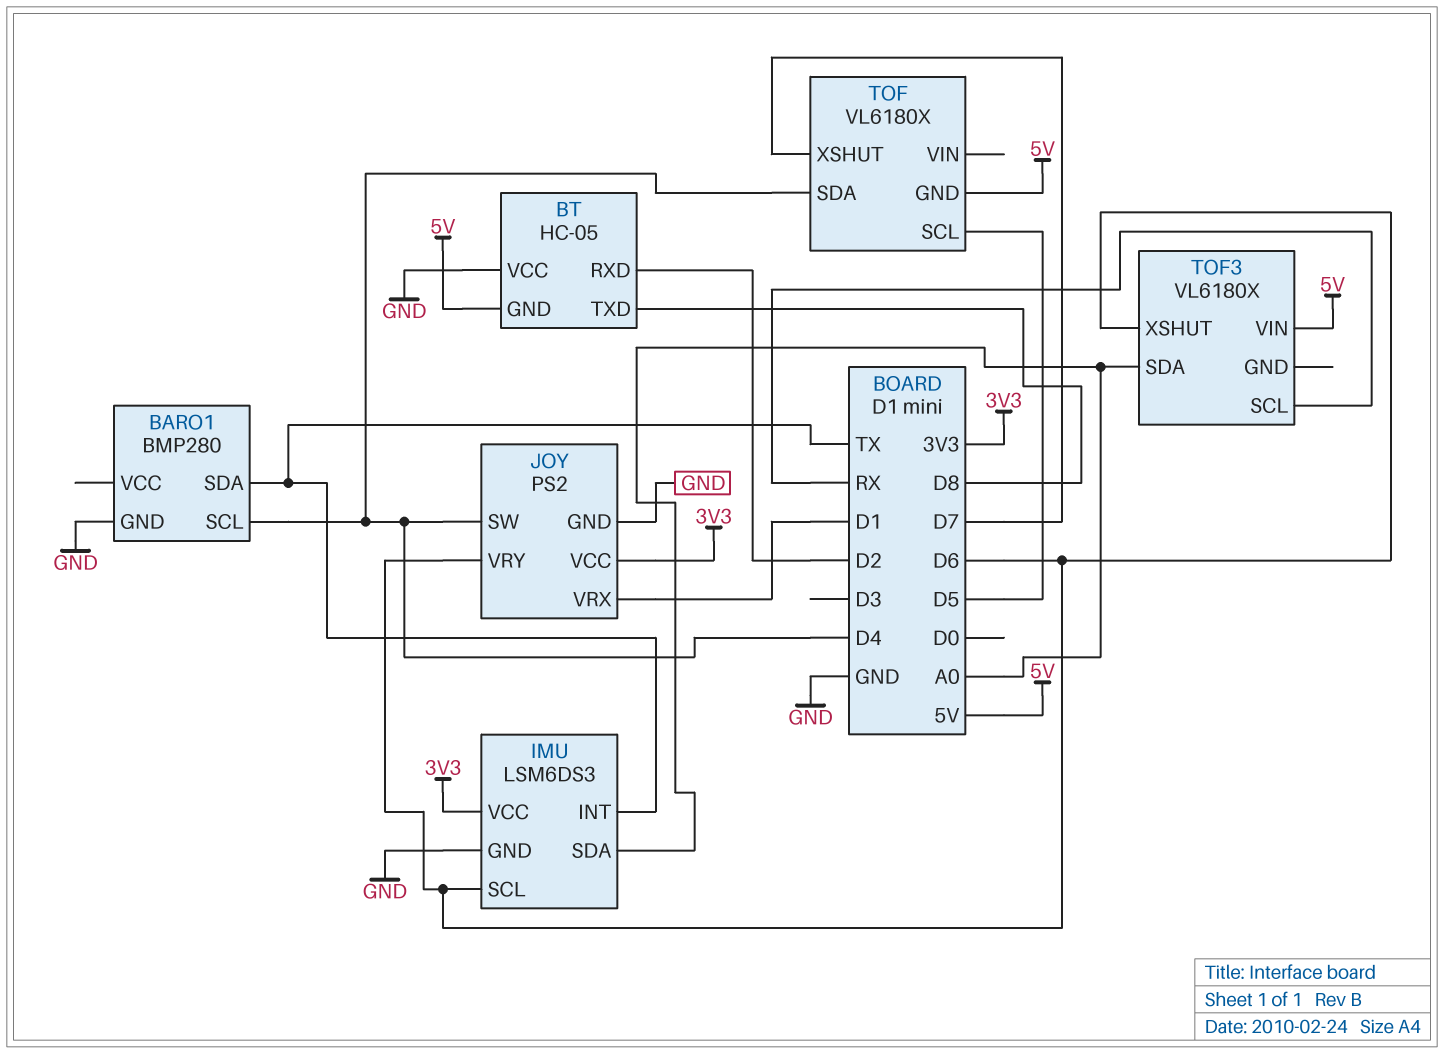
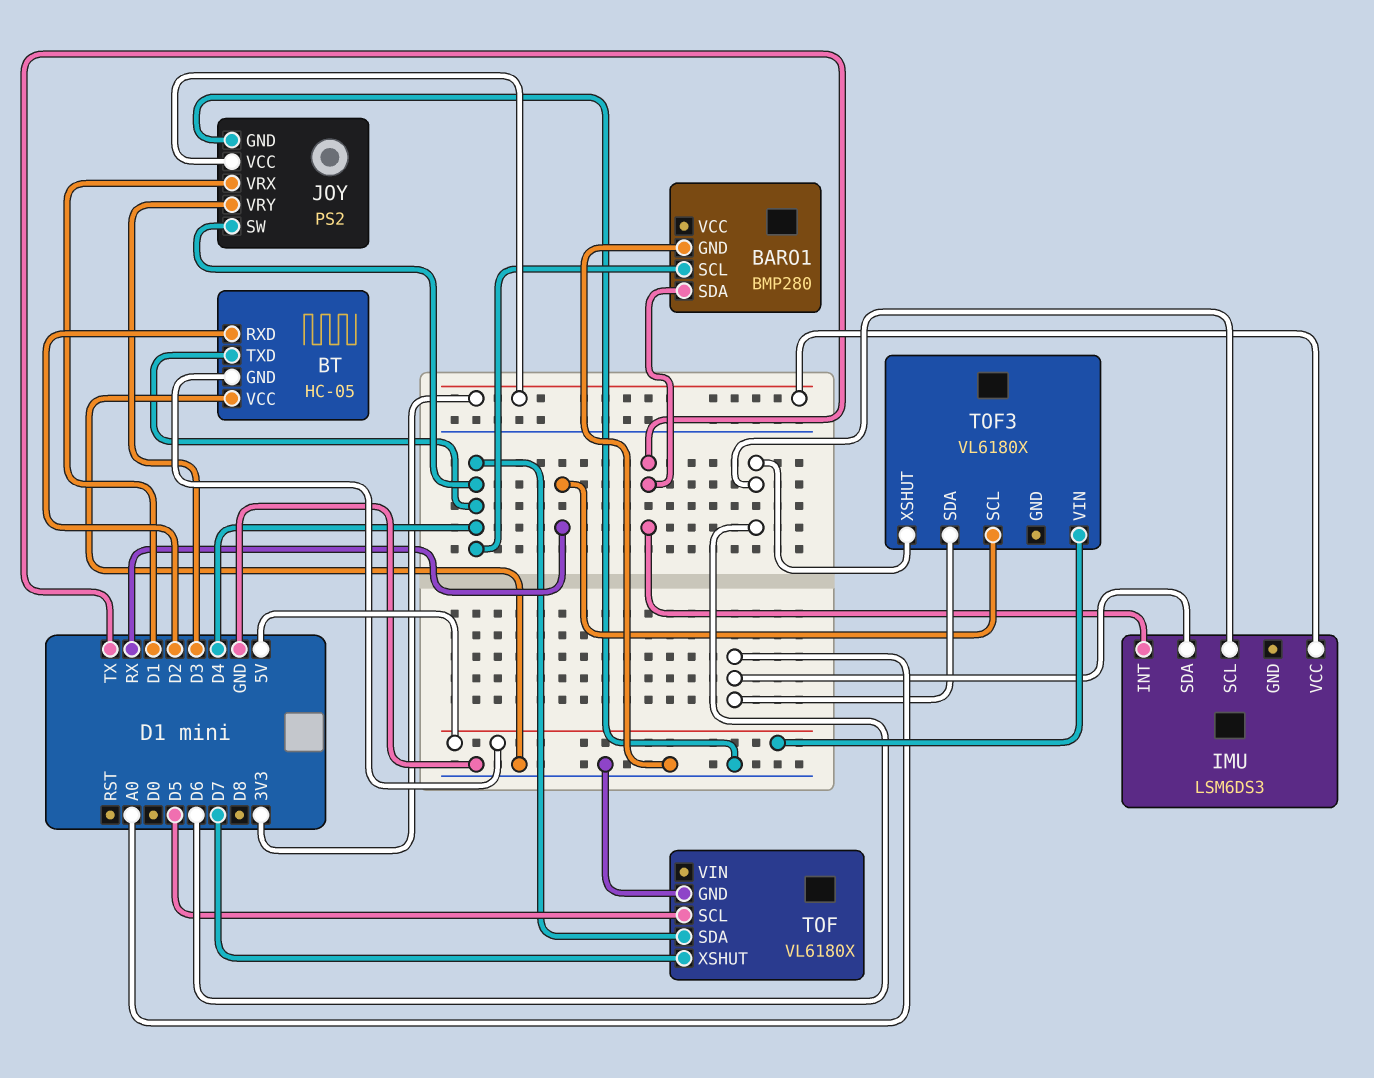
BT pin TXD: D8 -> D4
IMU pin GND: GND -> none
JOY pin VRY: D6 -> D3
TOF pin GND: 5V -> GND

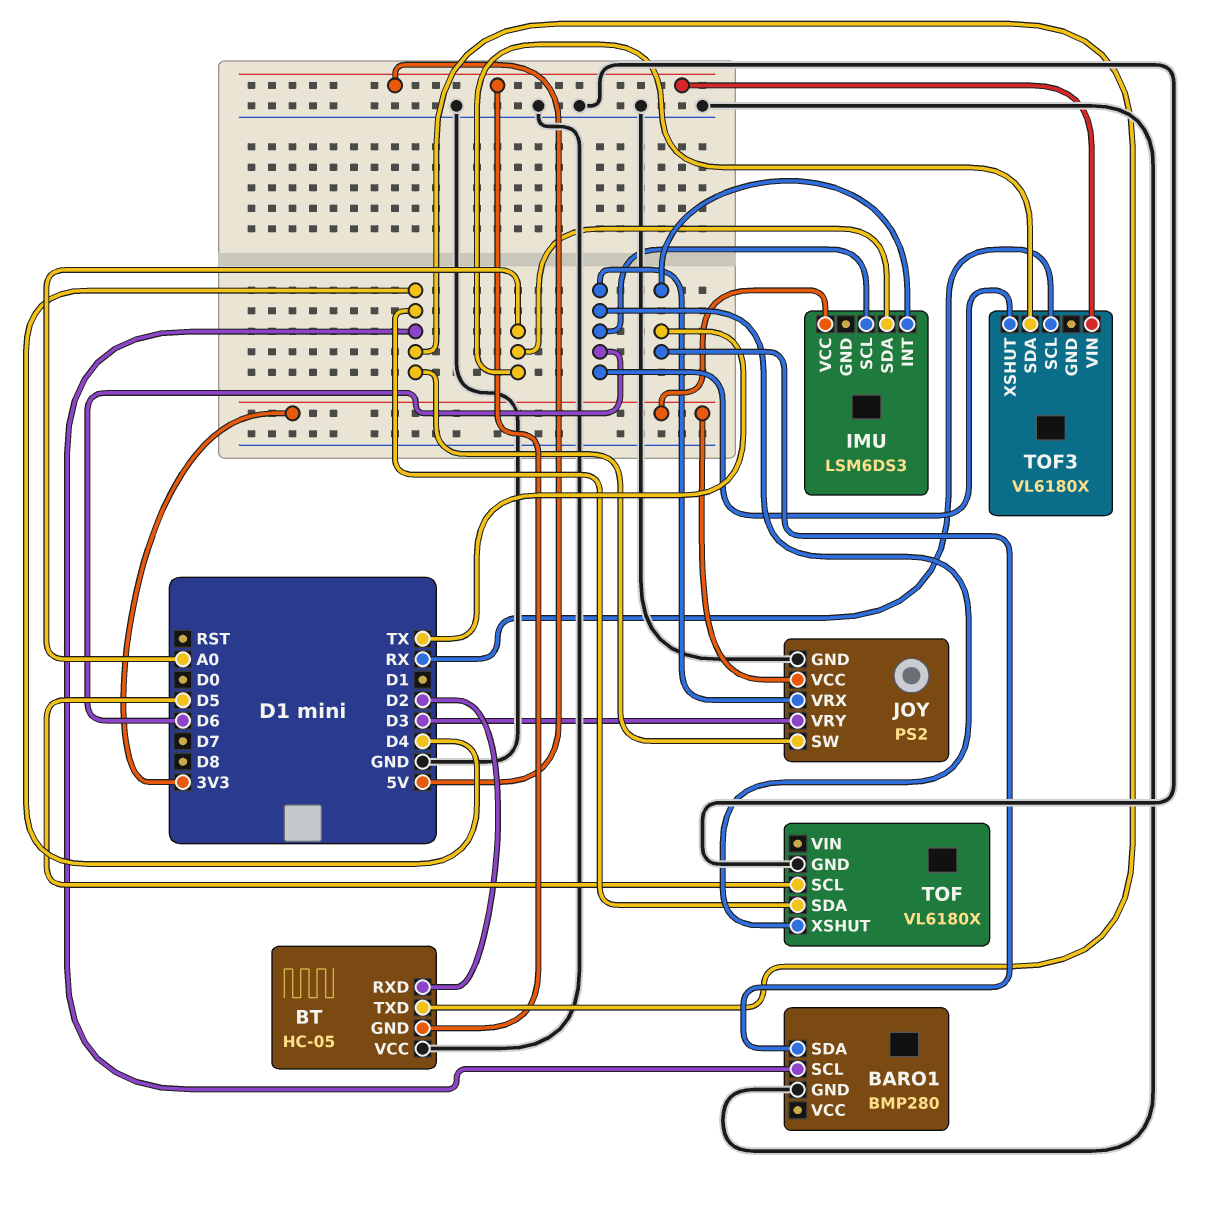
JOY pin VRX: D1 -> D6
TOF pin XSHUT: D7 -> D6

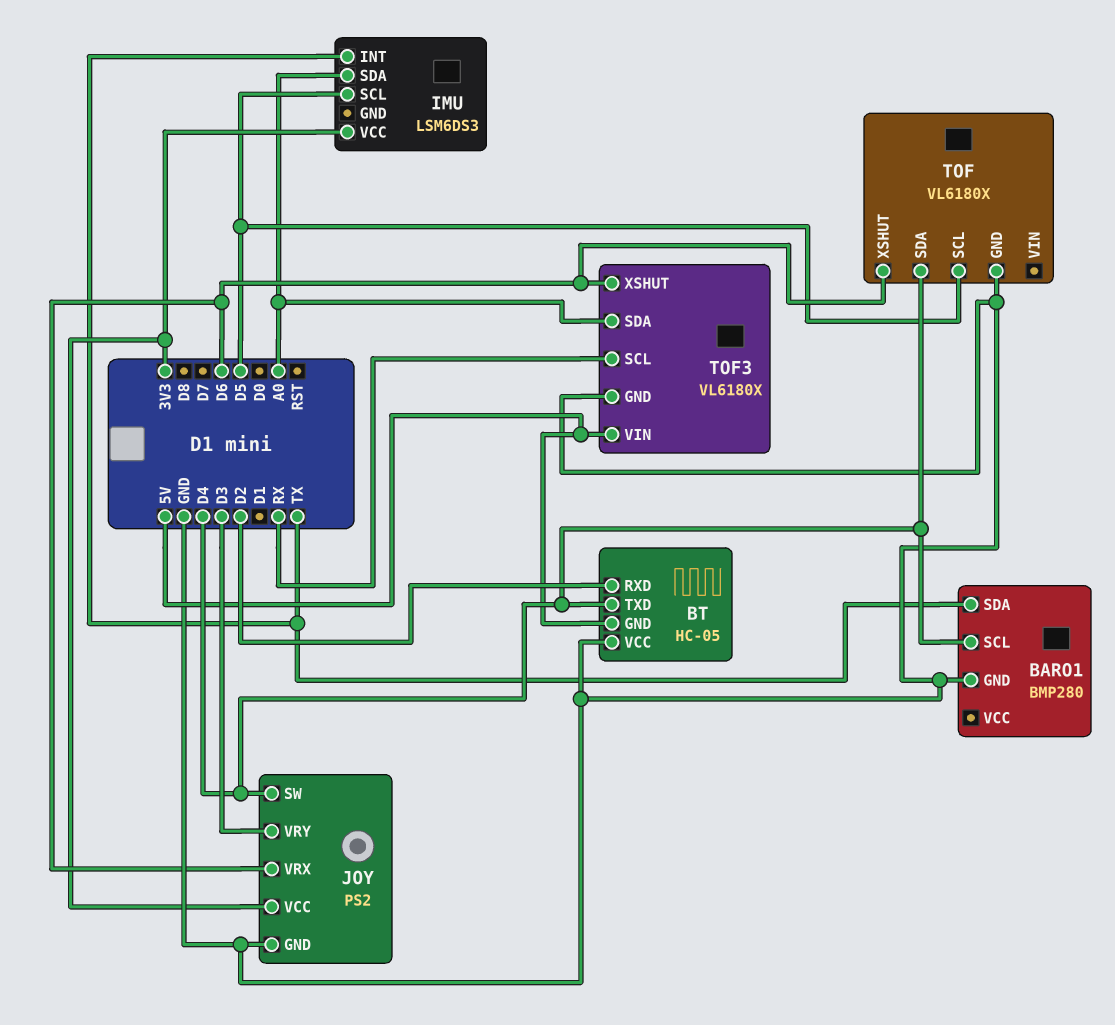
IMU pin SCL: D6 -> D5
TOF3 pin GND: none -> GND

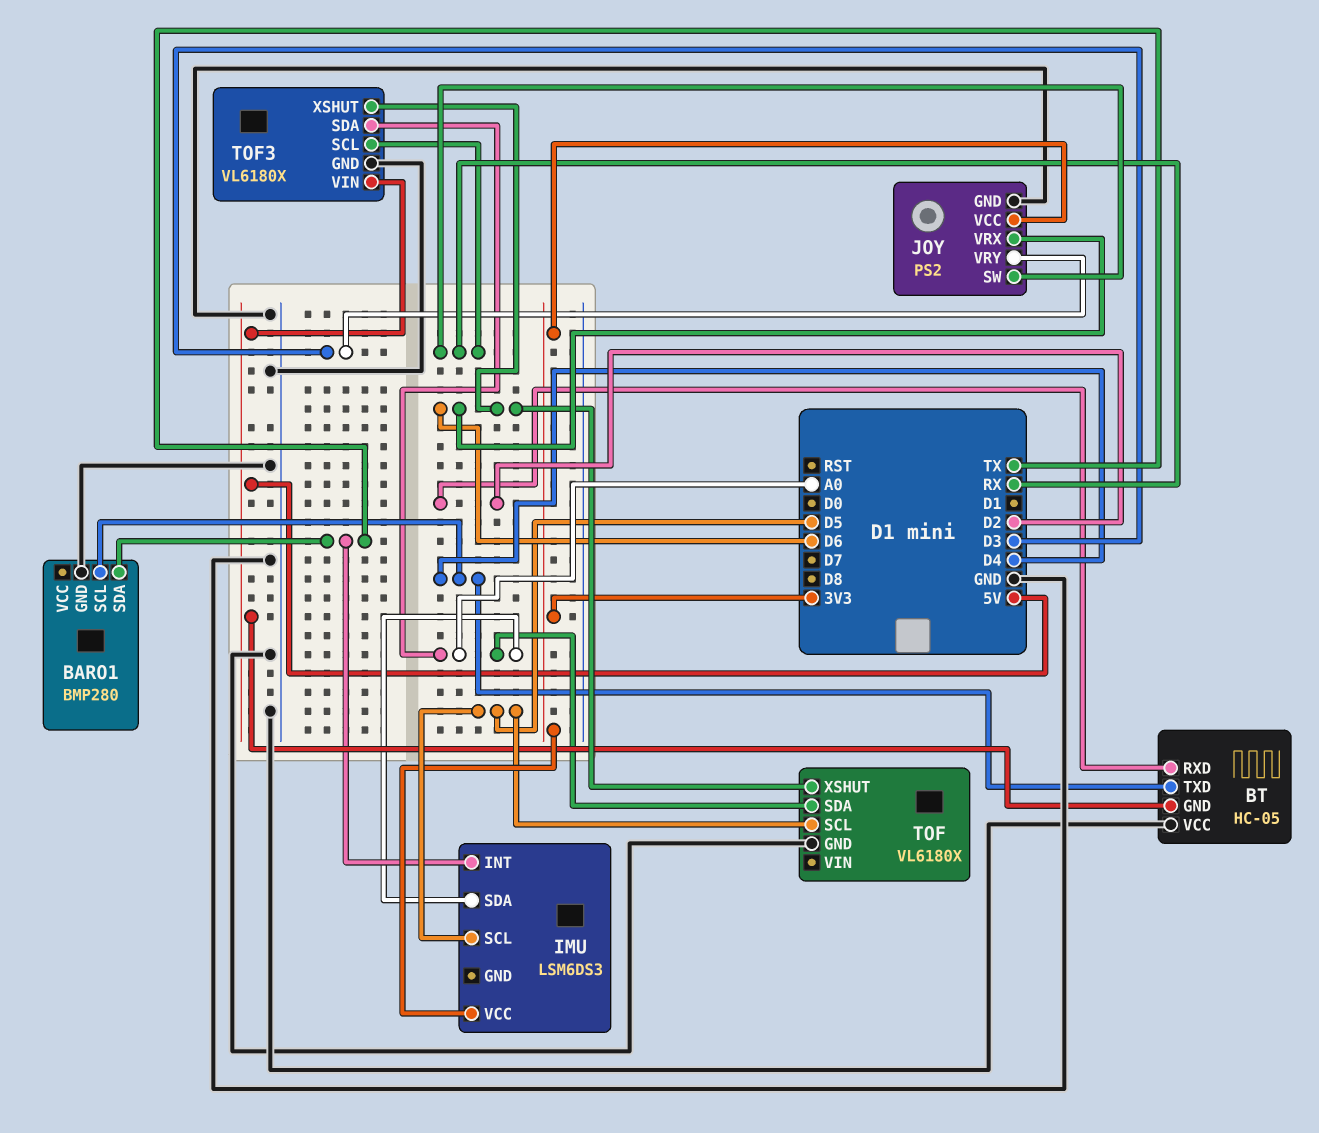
JOY pin SW: D4 -> RX
TOF pin SDA: D4 -> A0

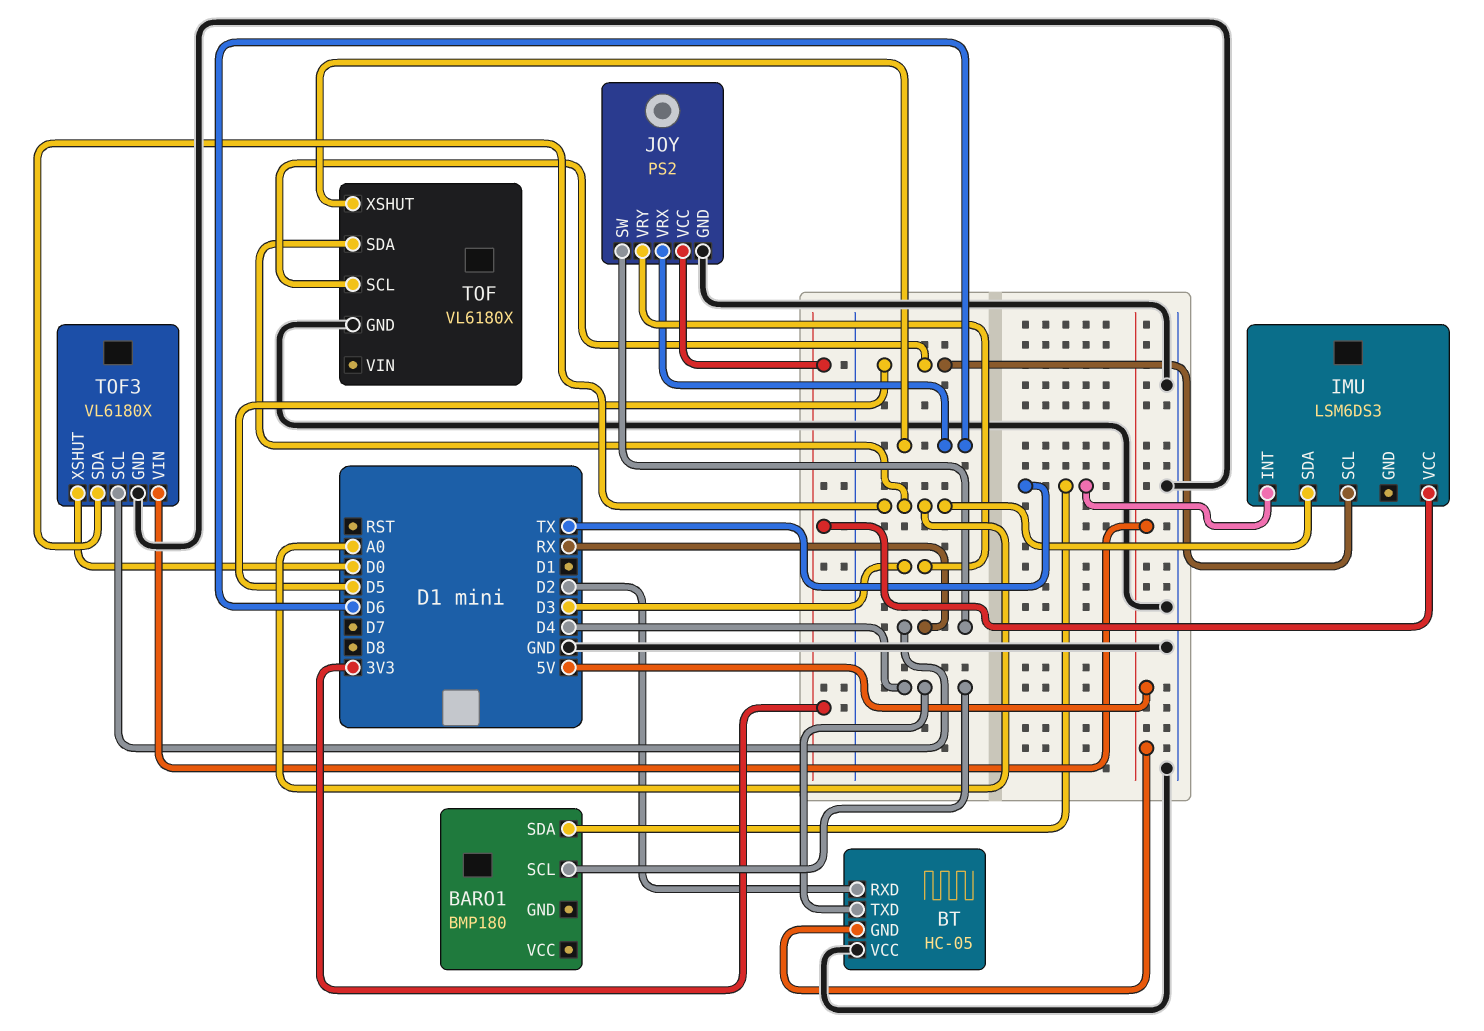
BARO1: BMP280 -> BMP180
BARO1 pin GND: GND -> none
TOF3 pin XSHUT: D6 -> D0

